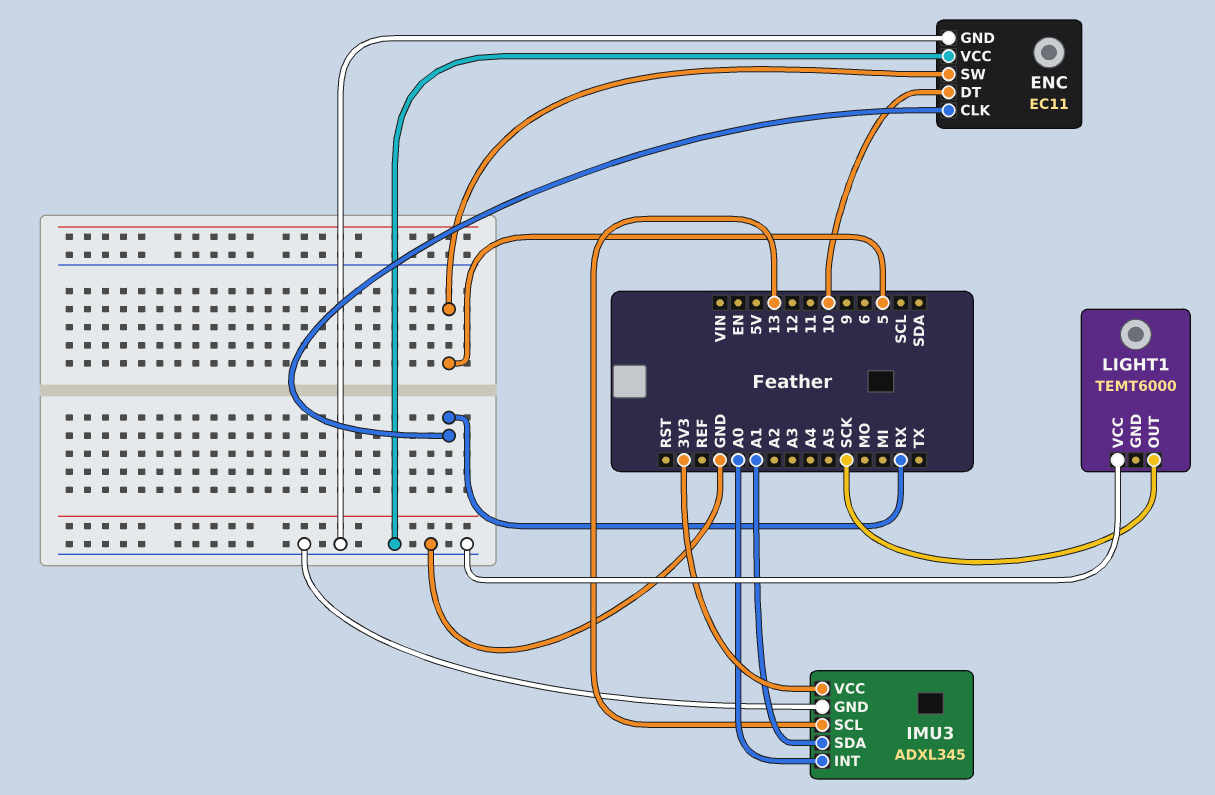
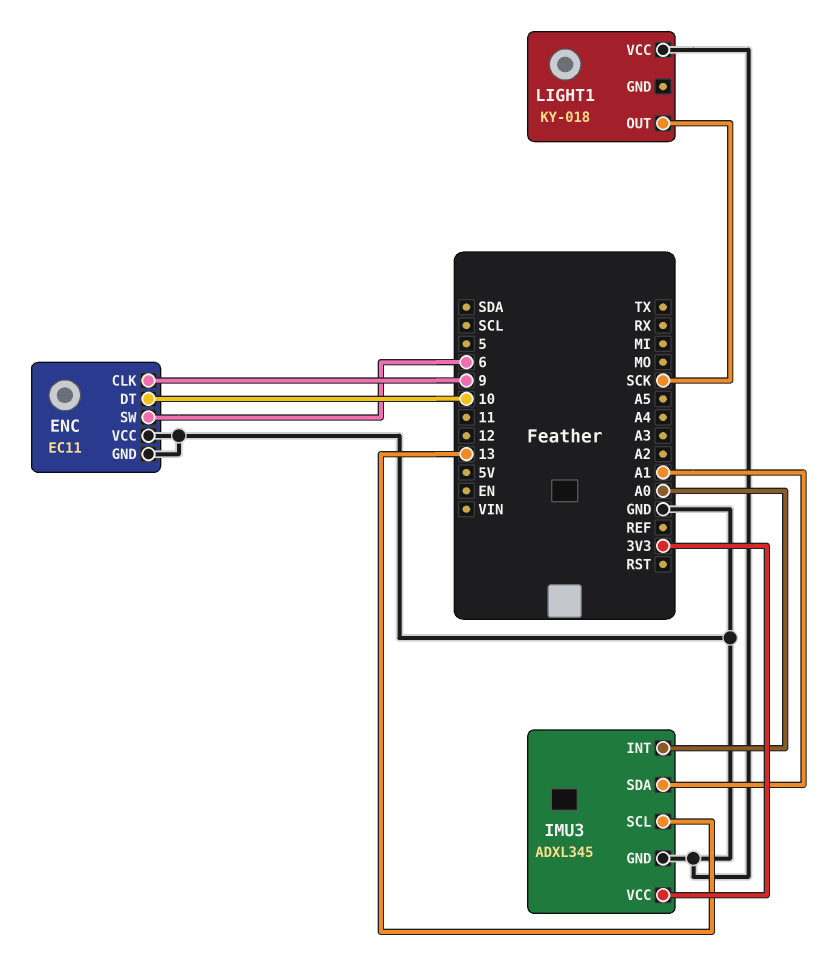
ENC pin CLK: RX -> 9
ENC pin SW: 5 -> 6
LIGHT1: TEMT6000 -> KY-018

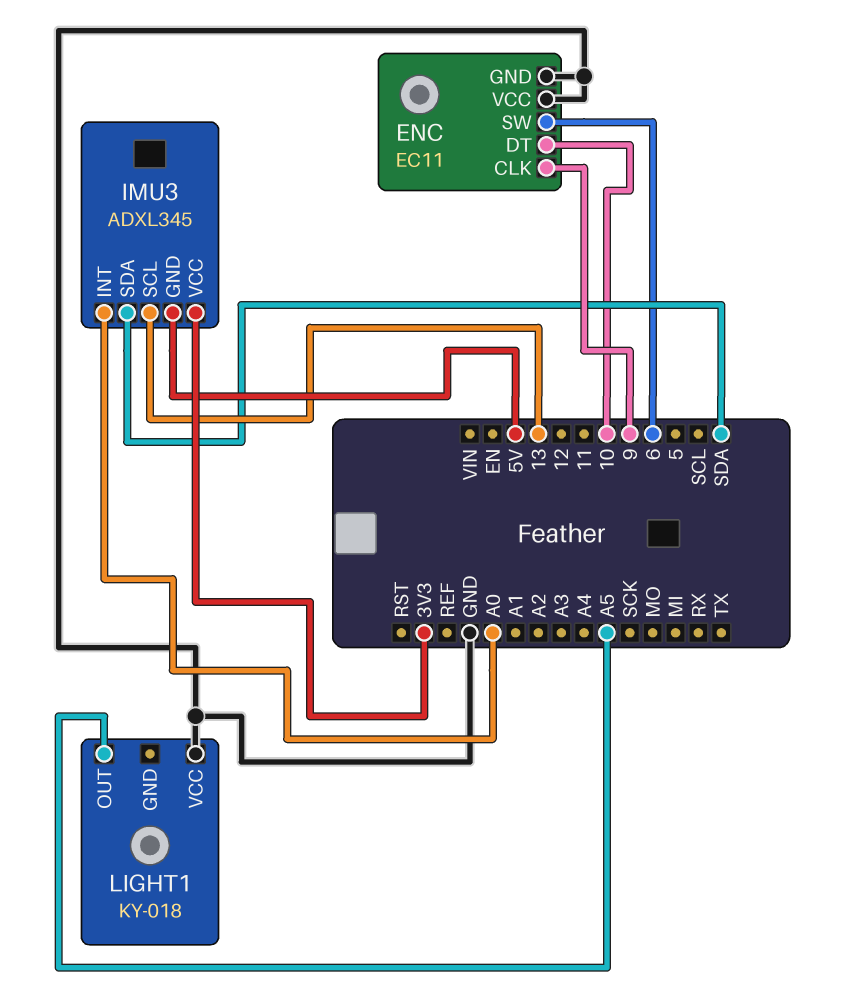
IMU3 pin GND: GND -> 5V
IMU3 pin SDA: A1 -> SDA
LIGHT1 pin OUT: SCK -> A5

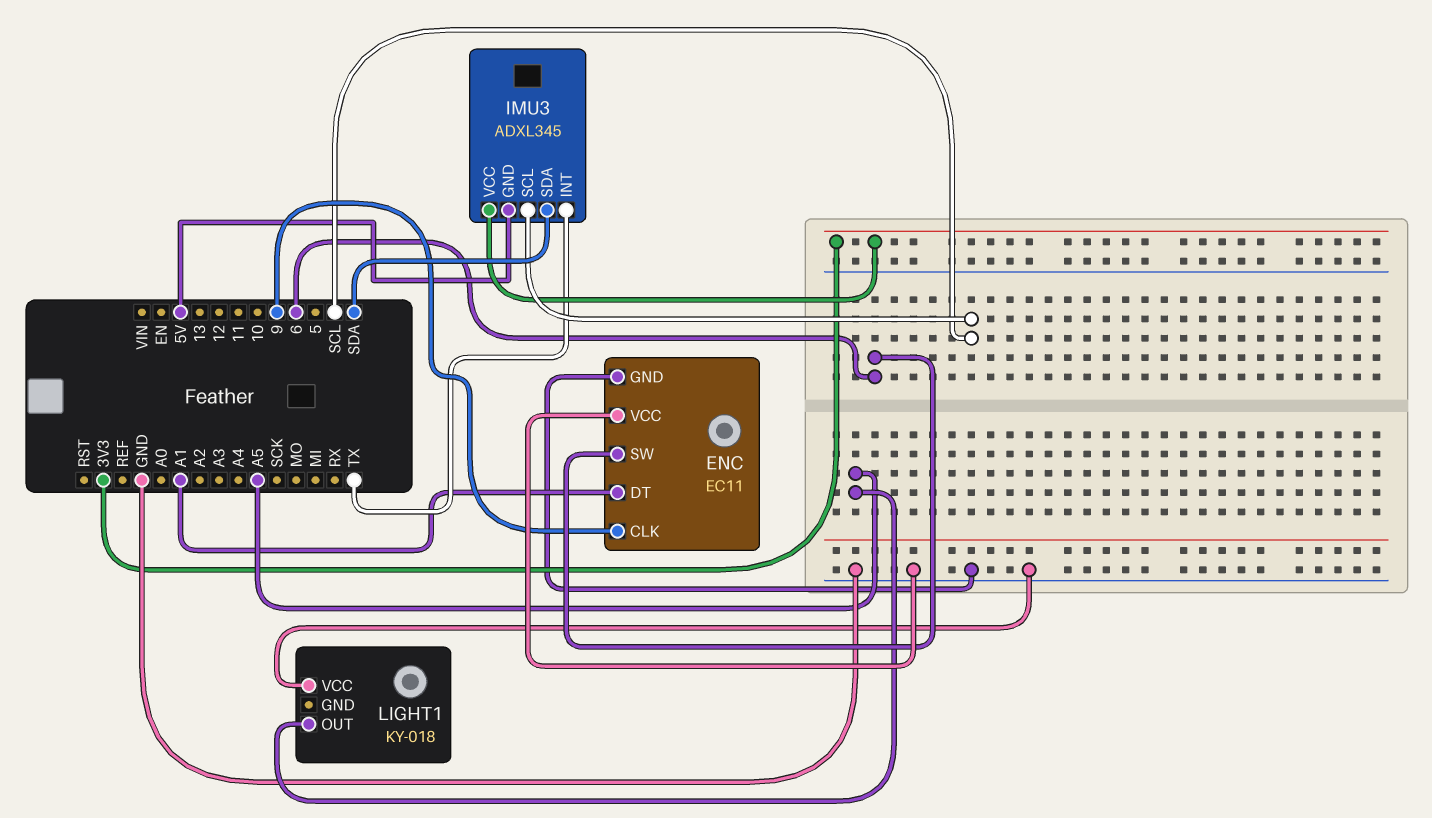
ENC pin DT: 10 -> A1
IMU3 pin INT: A0 -> TX
IMU3 pin SCL: 13 -> SCL

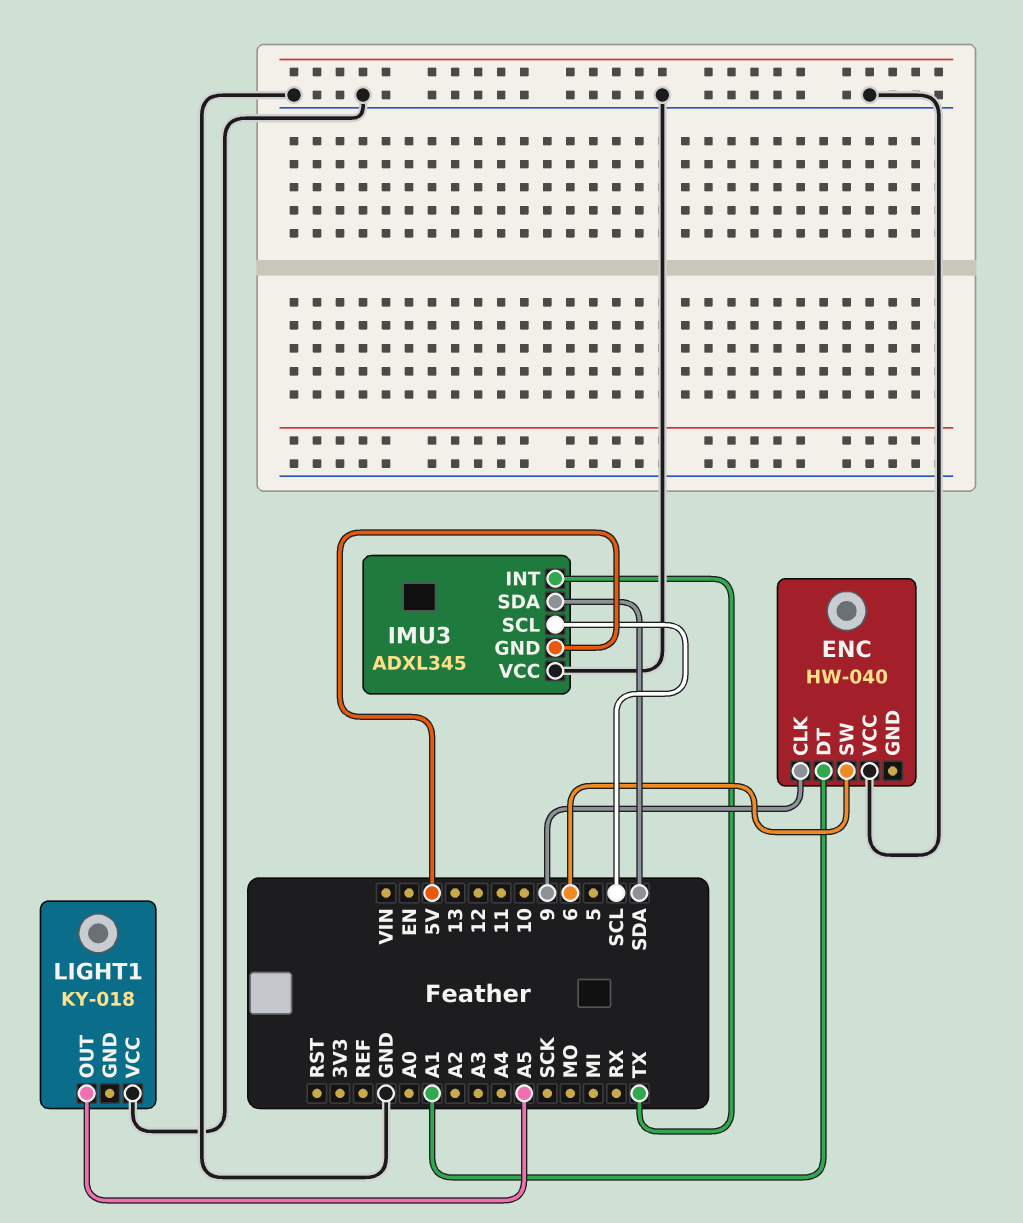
ENC: EC11 -> HW-040
ENC pin GND: GND -> none
IMU3 pin VCC: 3V3 -> GND

